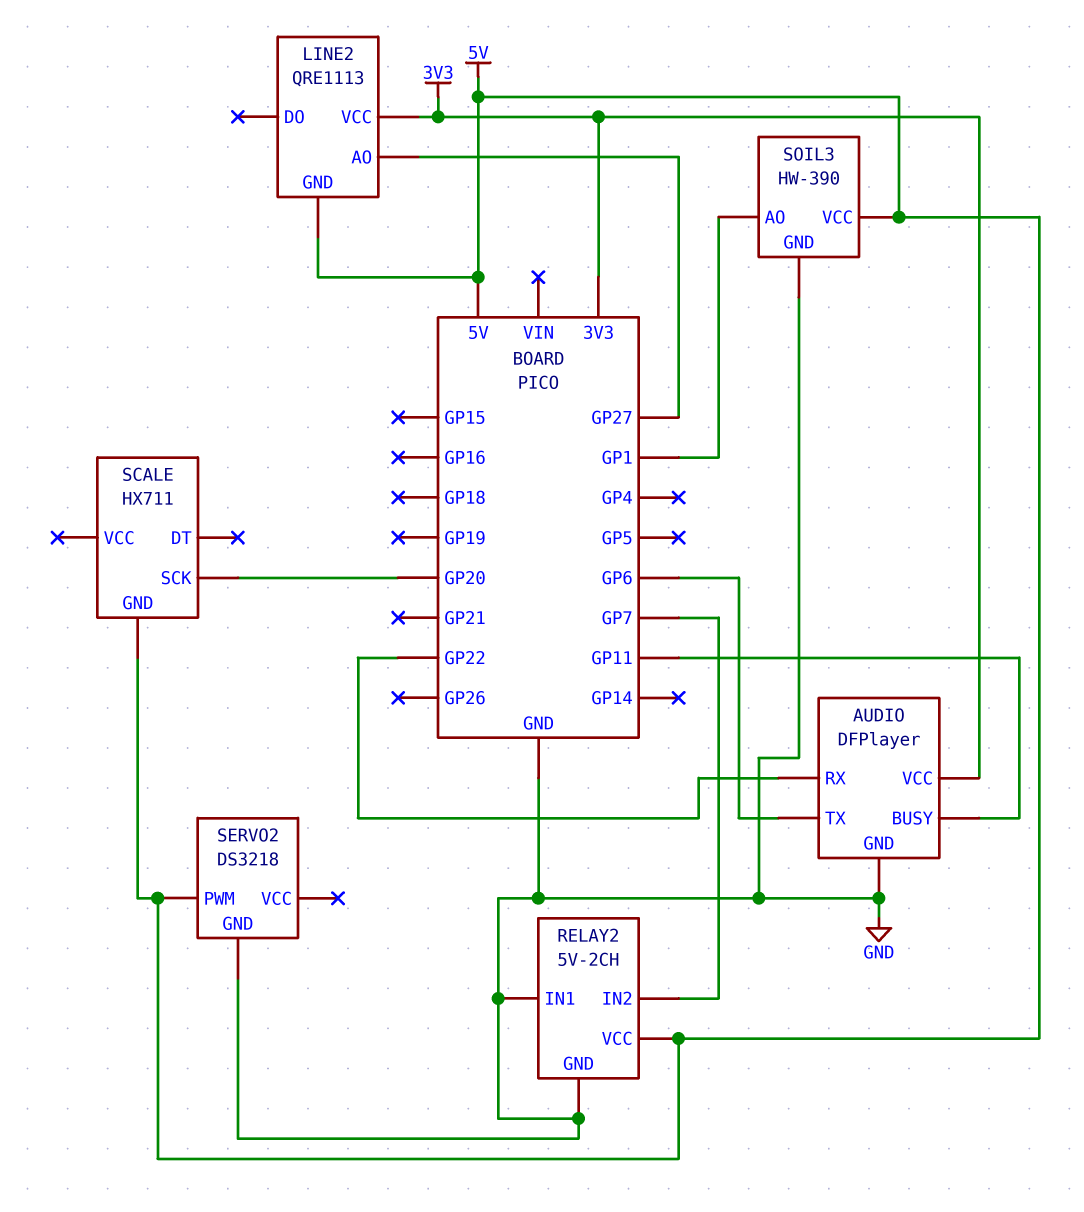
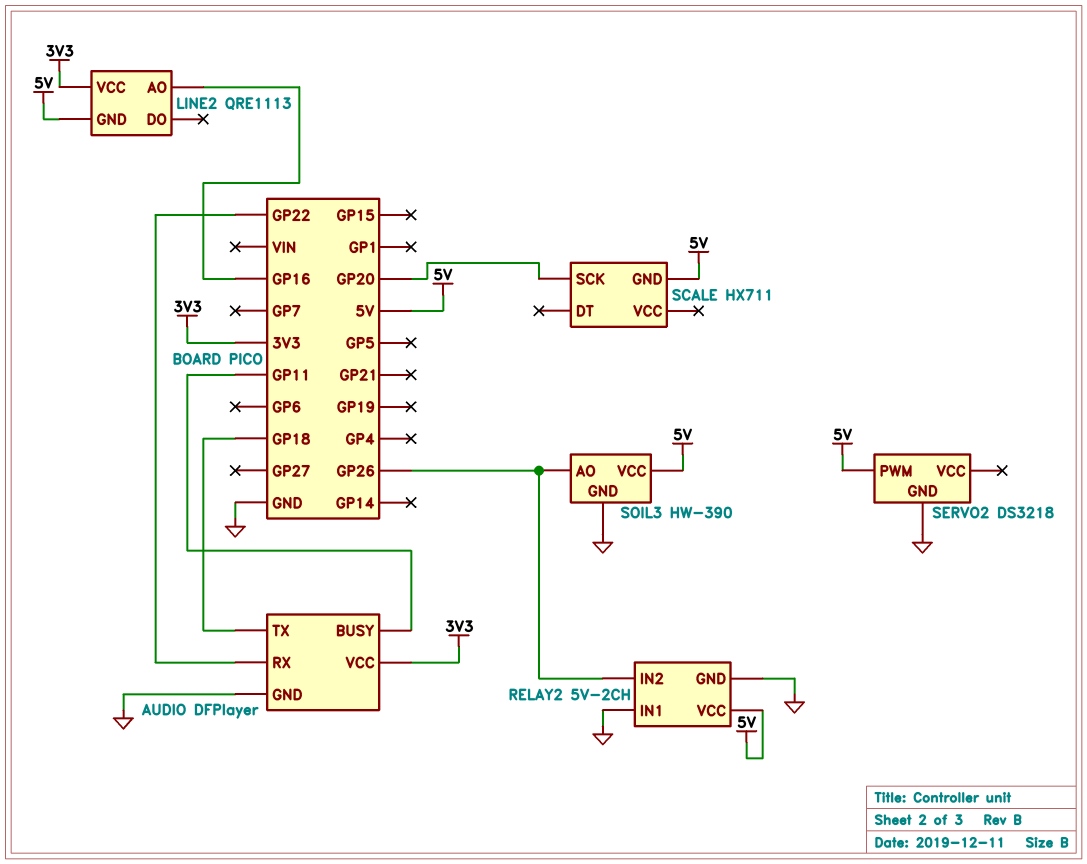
AUDIO pin TX: GP6 -> GP18
LINE2 pin AO: GP27 -> GP16
RELAY2 pin IN2: GP7 -> GP26
SOIL3 pin AO: GP1 -> GP26

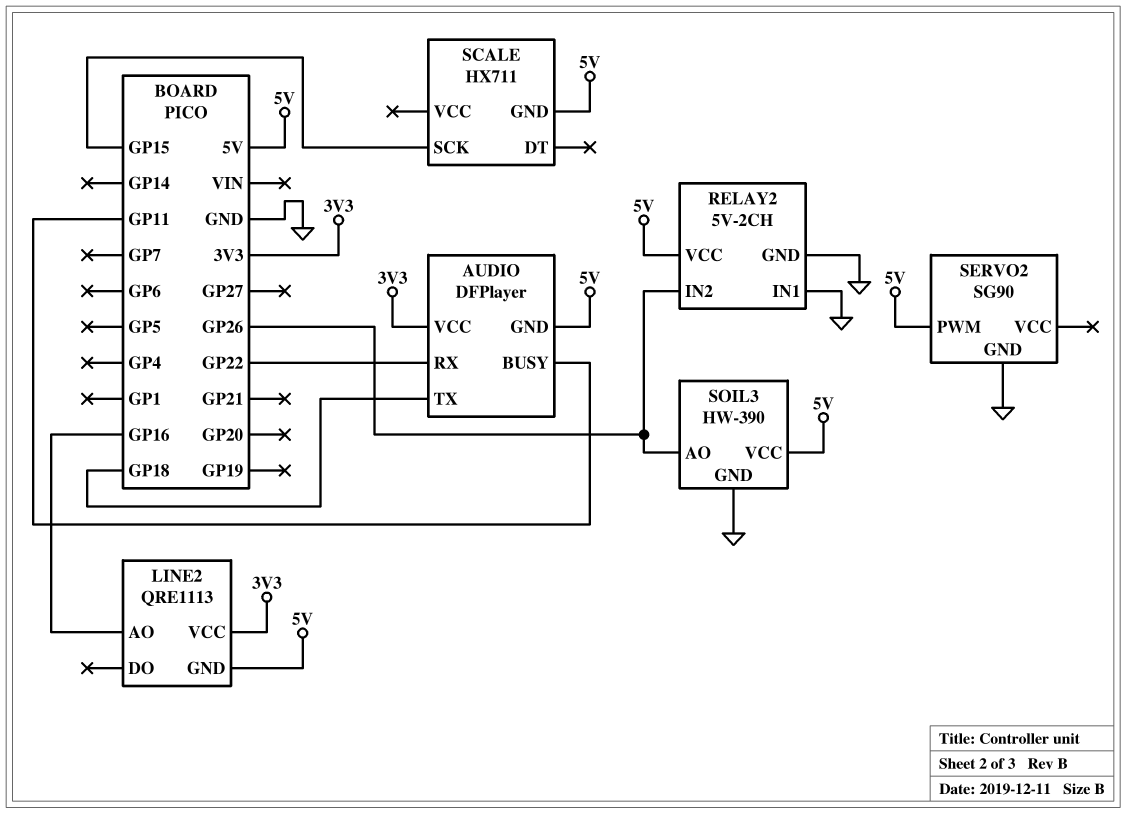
AUDIO pin GND: GND -> 5V
SCALE pin SCK: GP20 -> GP15
SERVO2: DS3218 -> SG90

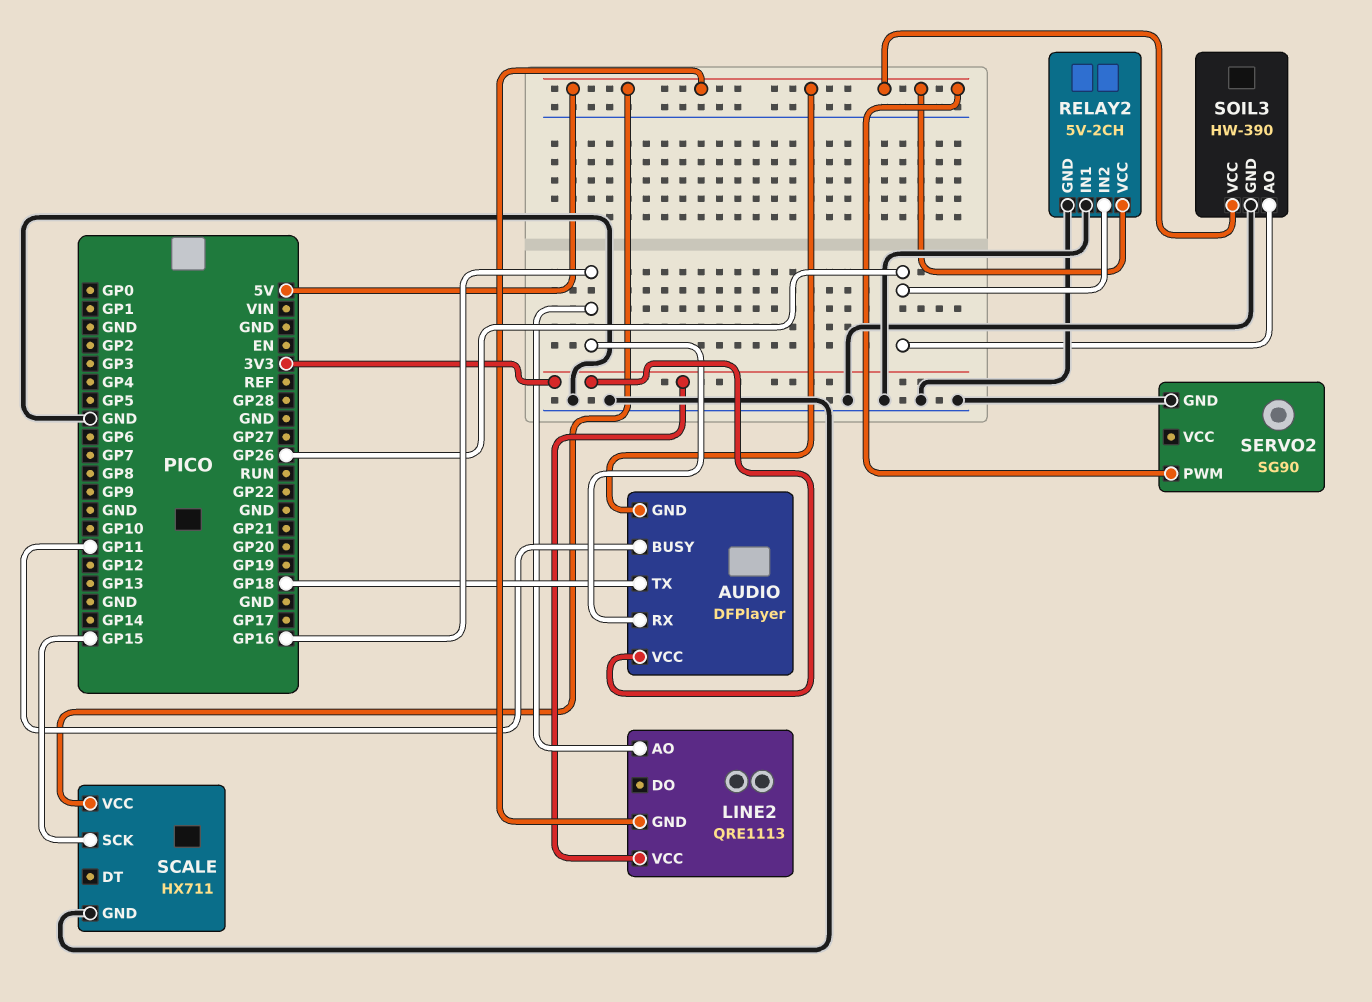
AUDIO pin RX: GP22 -> GP16
SCALE pin GND: 5V -> GND
SCALE pin VCC: none -> 5V

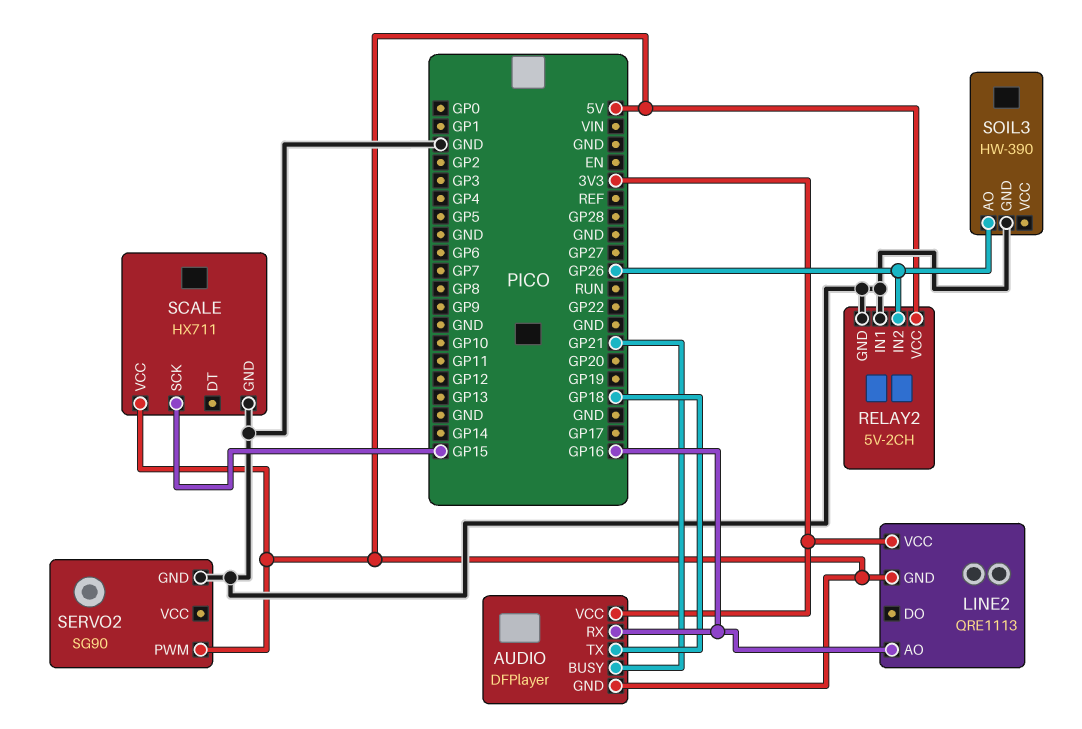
AUDIO pin BUSY: GP11 -> GP21
SOIL3 pin VCC: 5V -> none

